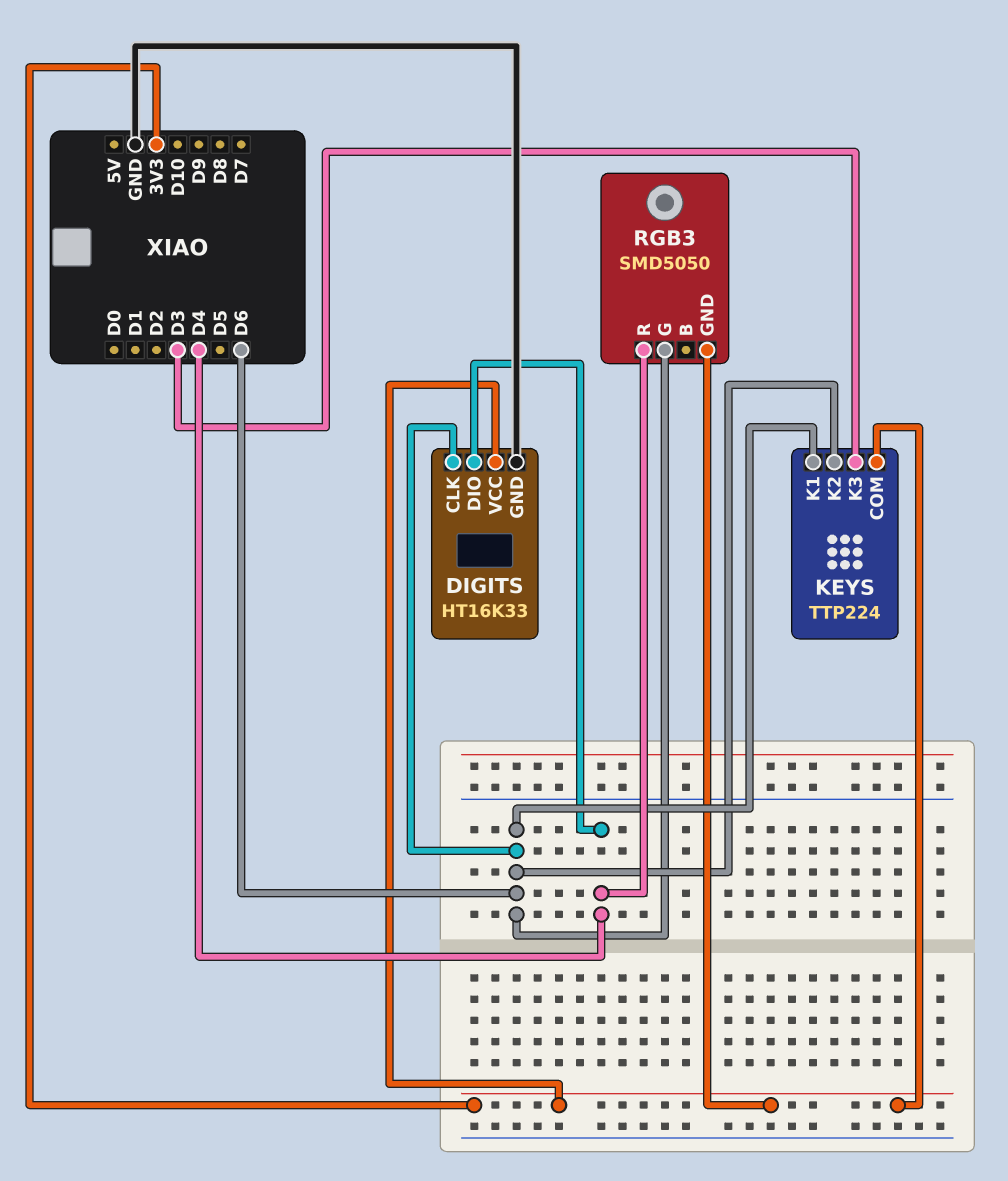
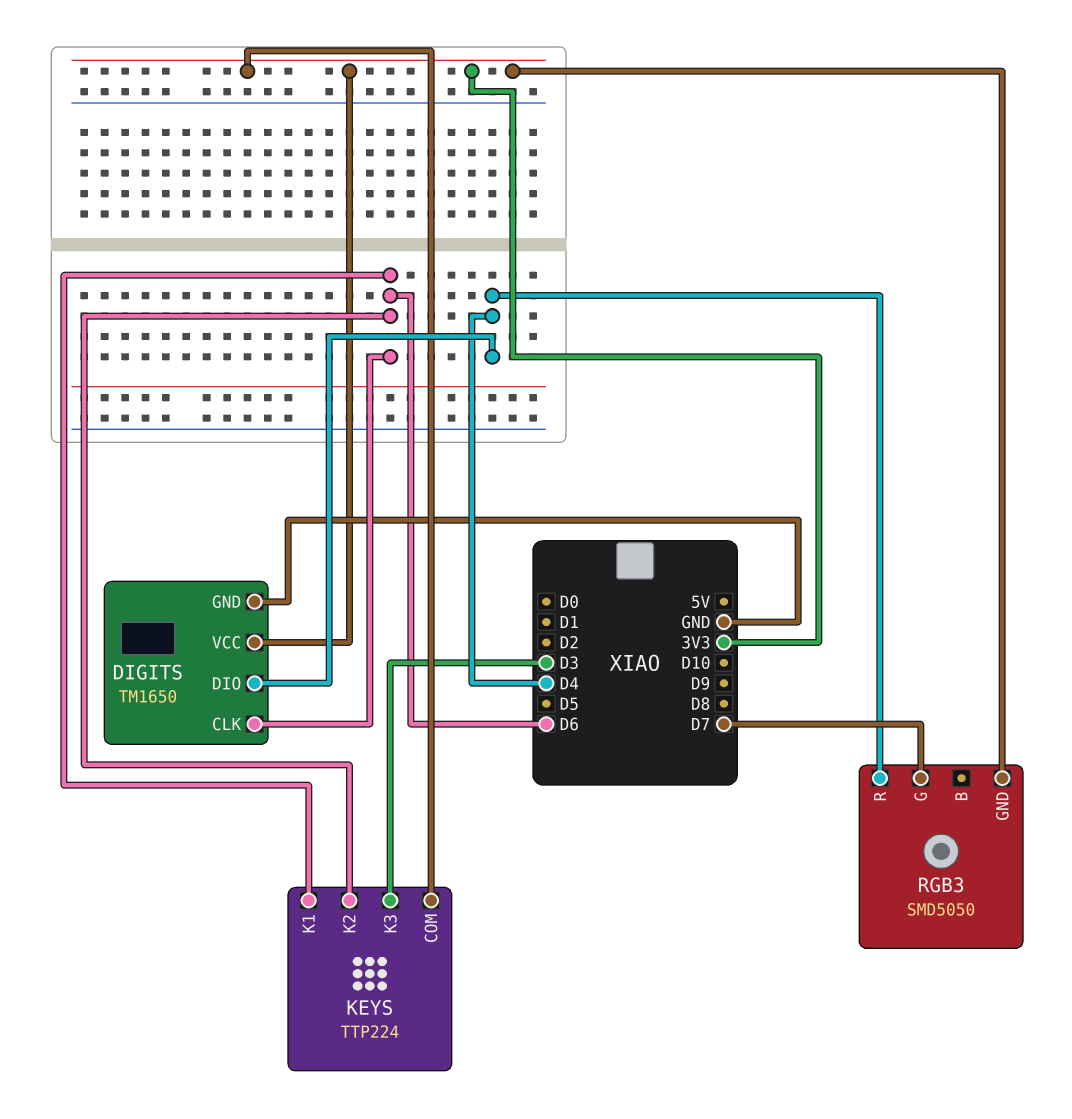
DIGITS: HT16K33 -> TM1650
RGB3 pin G: D6 -> D7

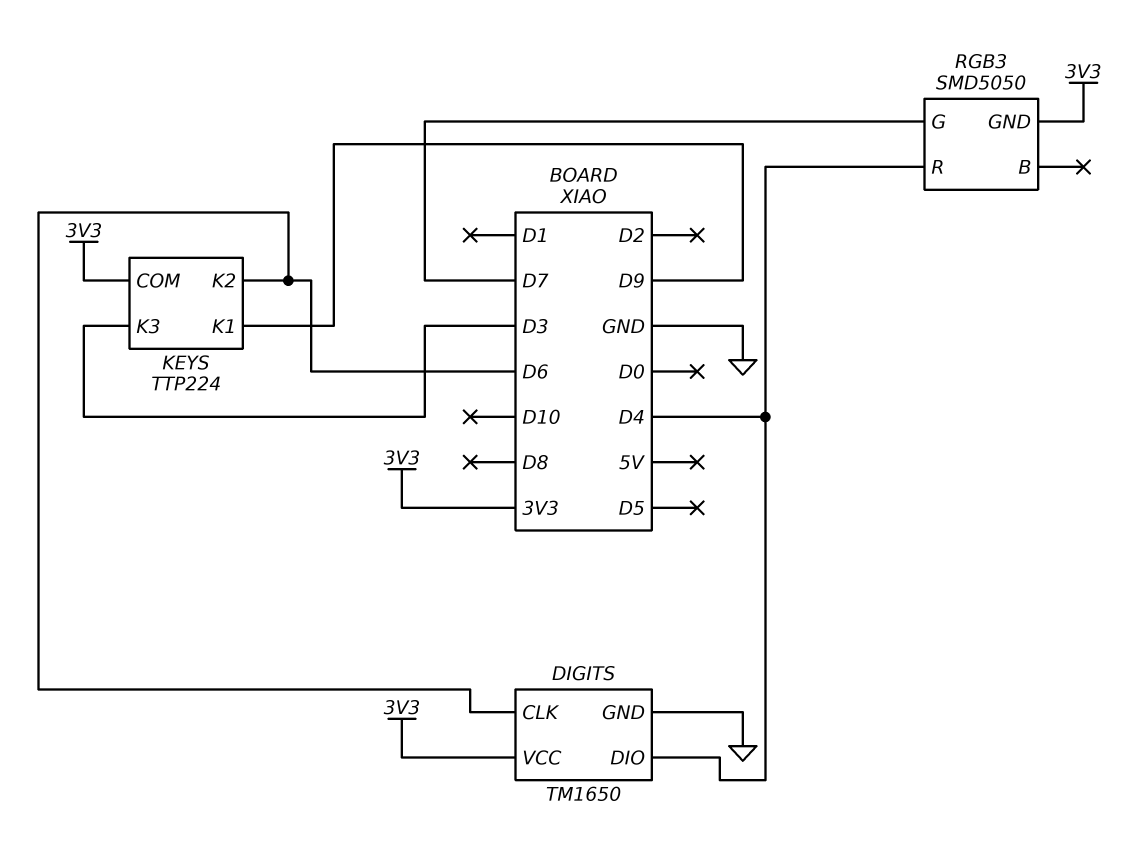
KEYS pin K1: D6 -> D9

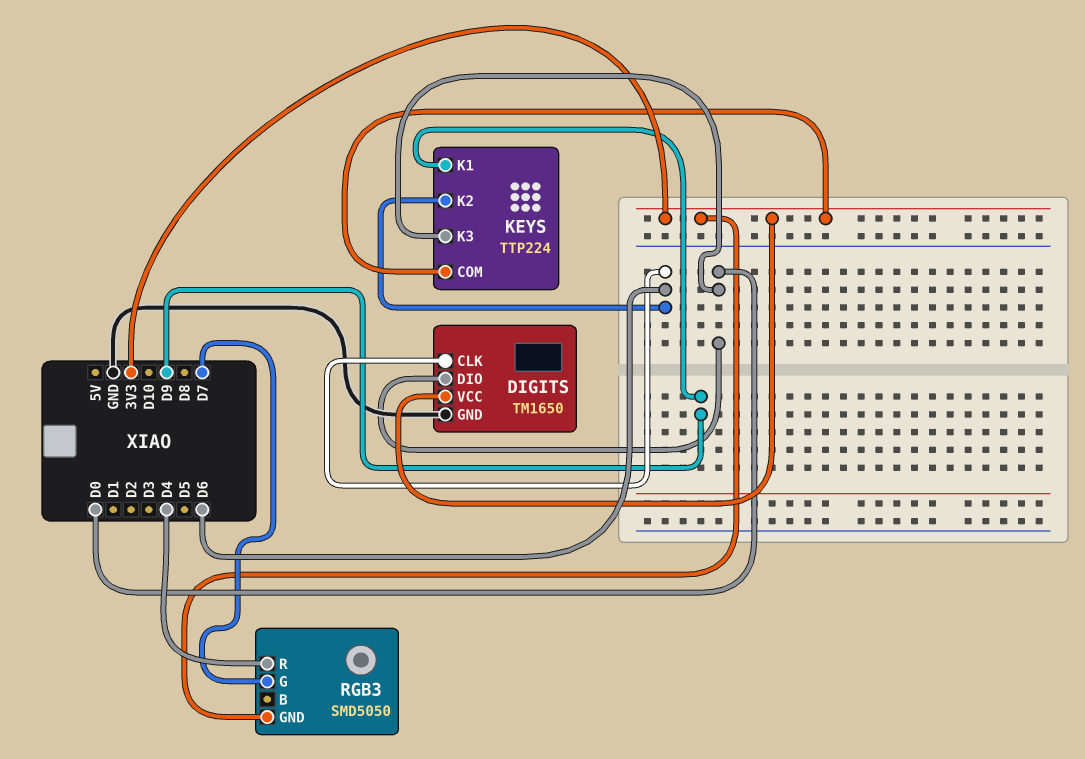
DIGITS pin DIO: D4 -> D0
KEYS pin K3: D3 -> D0

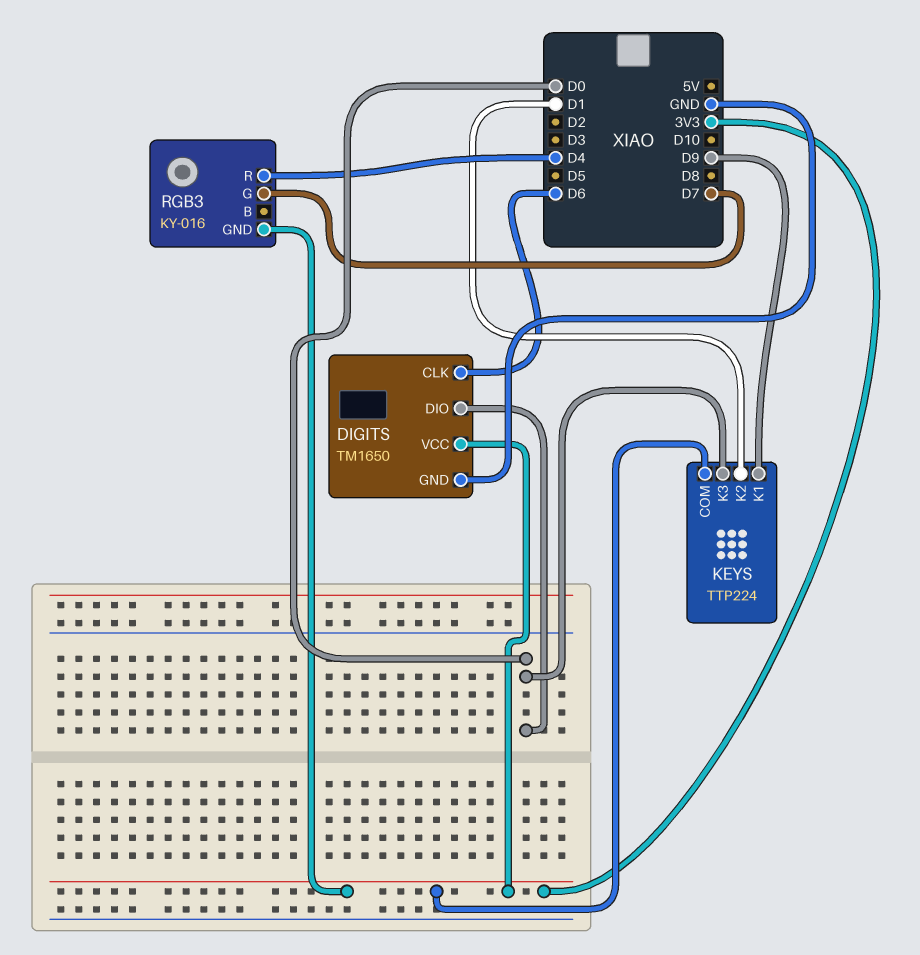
KEYS pin K2: D6 -> D1
RGB3: SMD5050 -> KY-016

